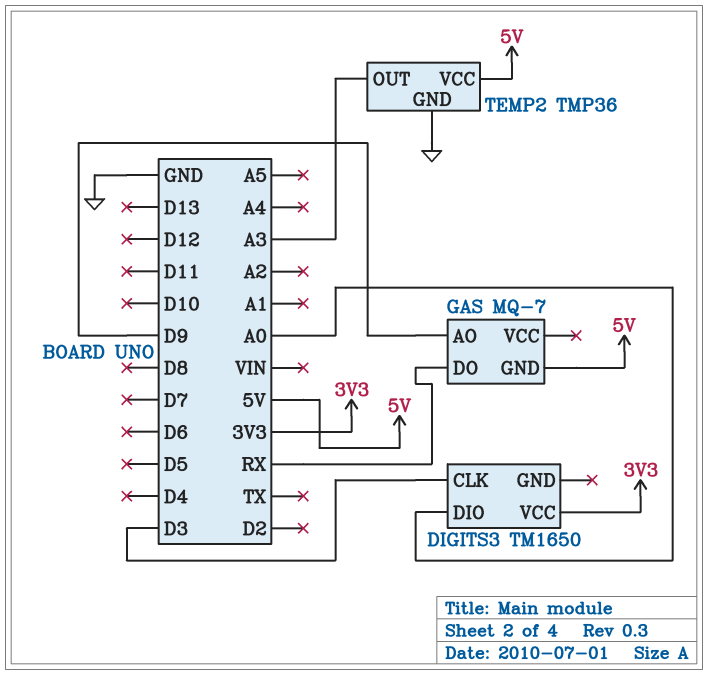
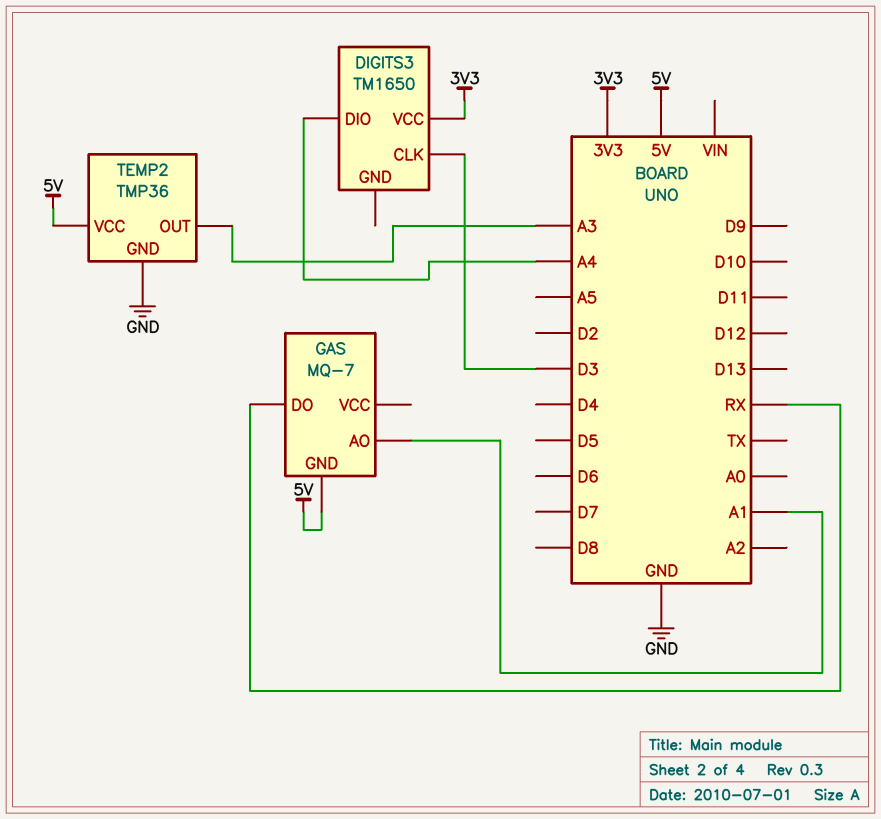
DIGITS3 pin DIO: A0 -> A4
GAS pin AO: D9 -> A1

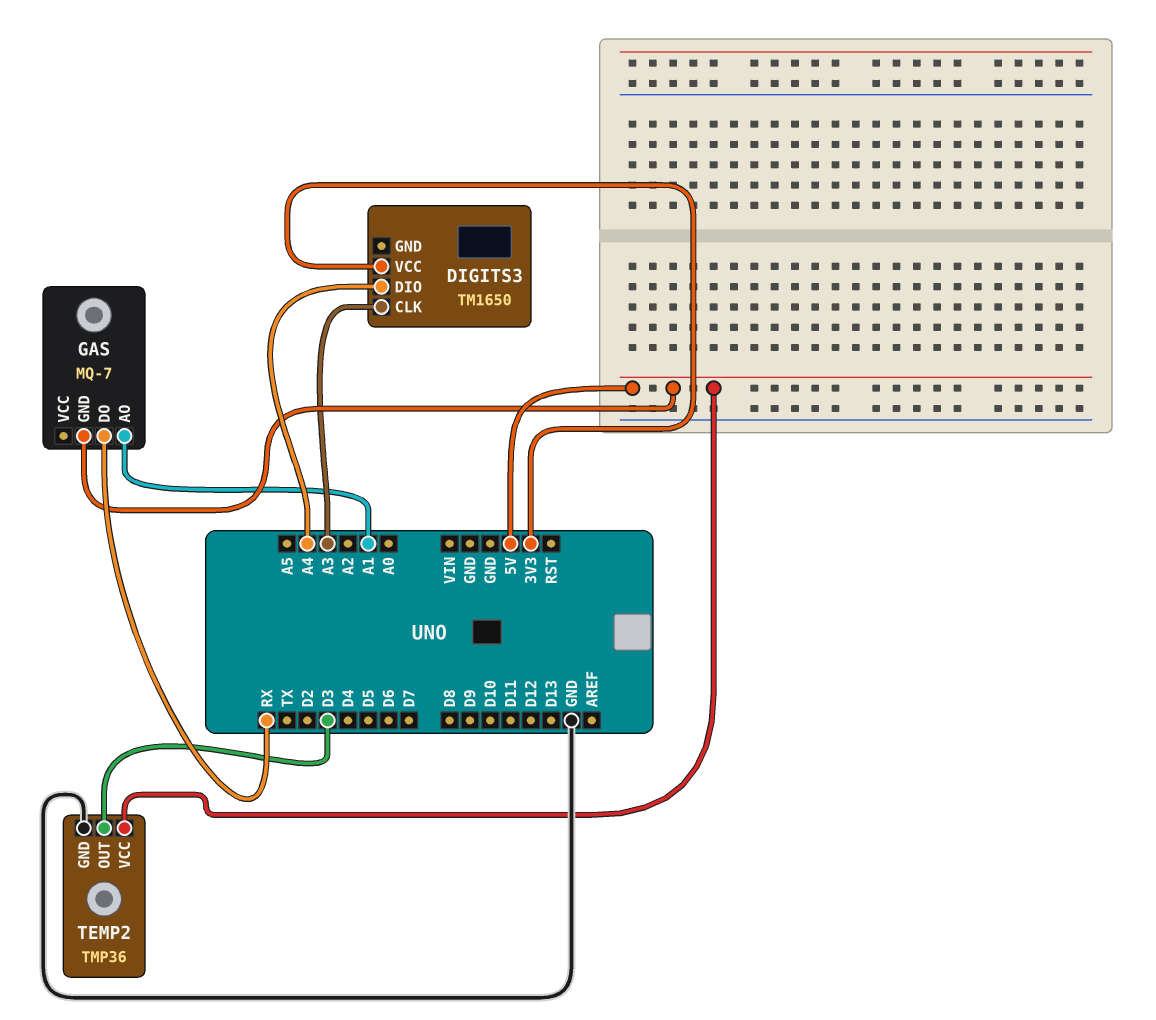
DIGITS3 pin CLK: D3 -> A3
TEMP2 pin OUT: A3 -> D3

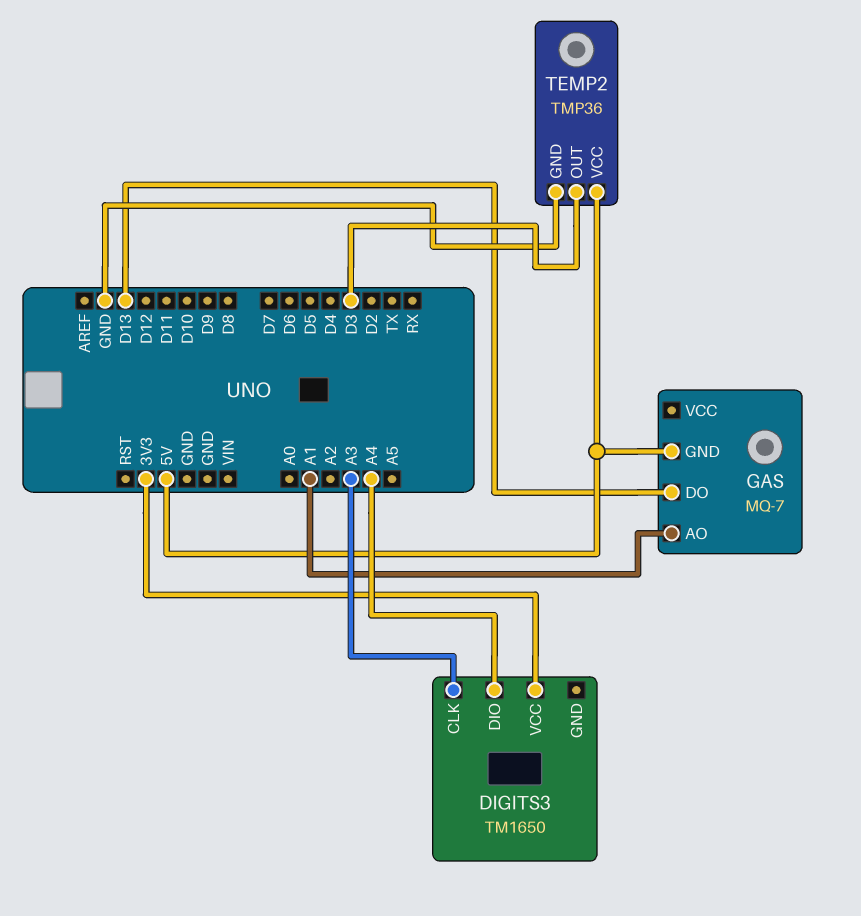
GAS pin DO: RX -> D13

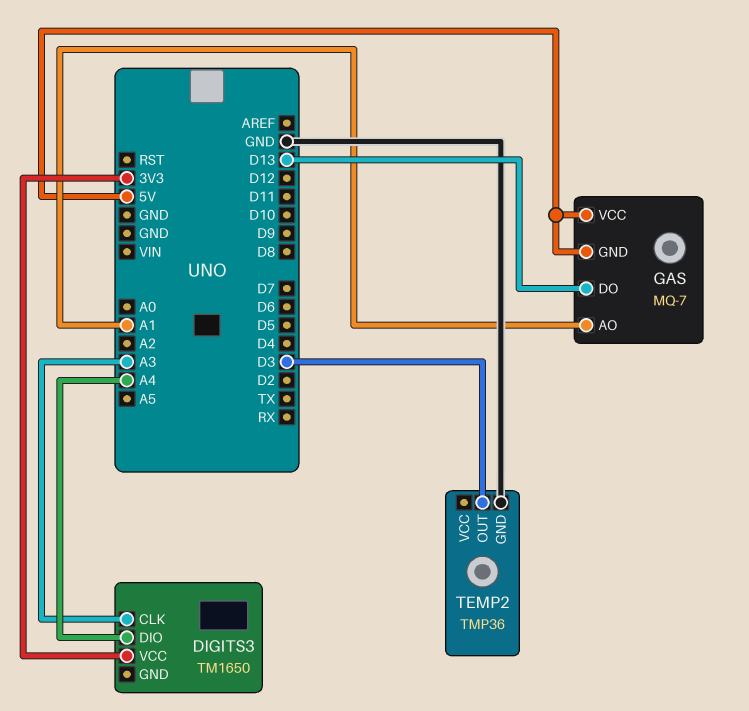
GAS pin VCC: none -> 5V
TEMP2 pin VCC: 5V -> none

